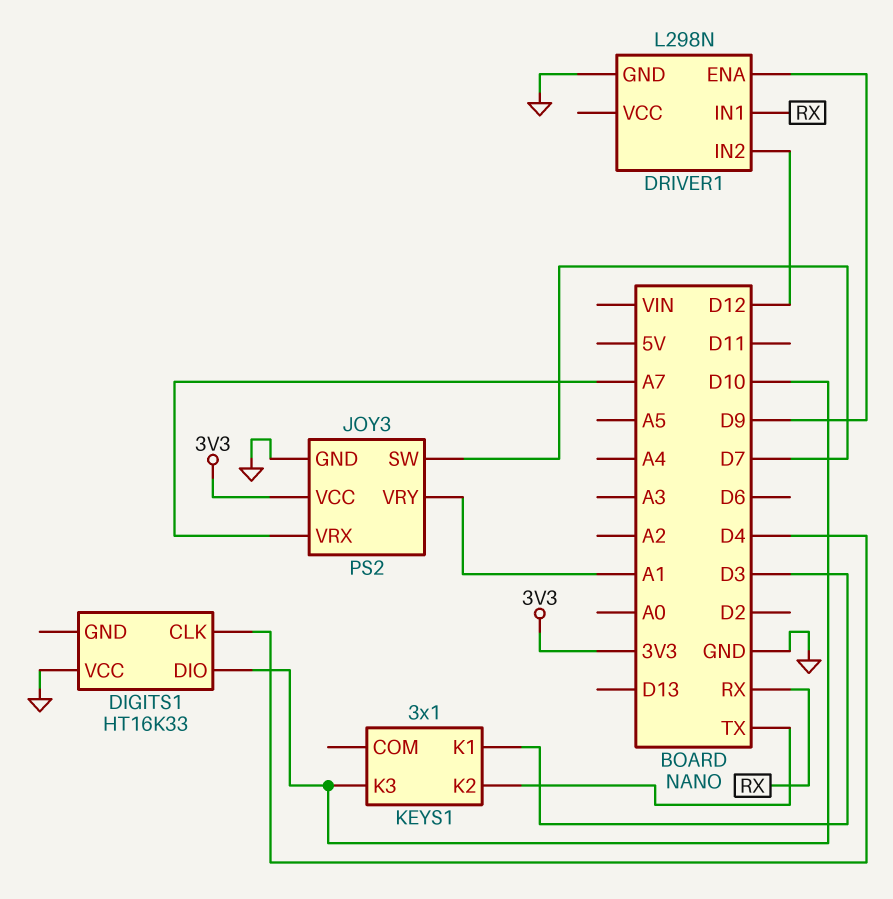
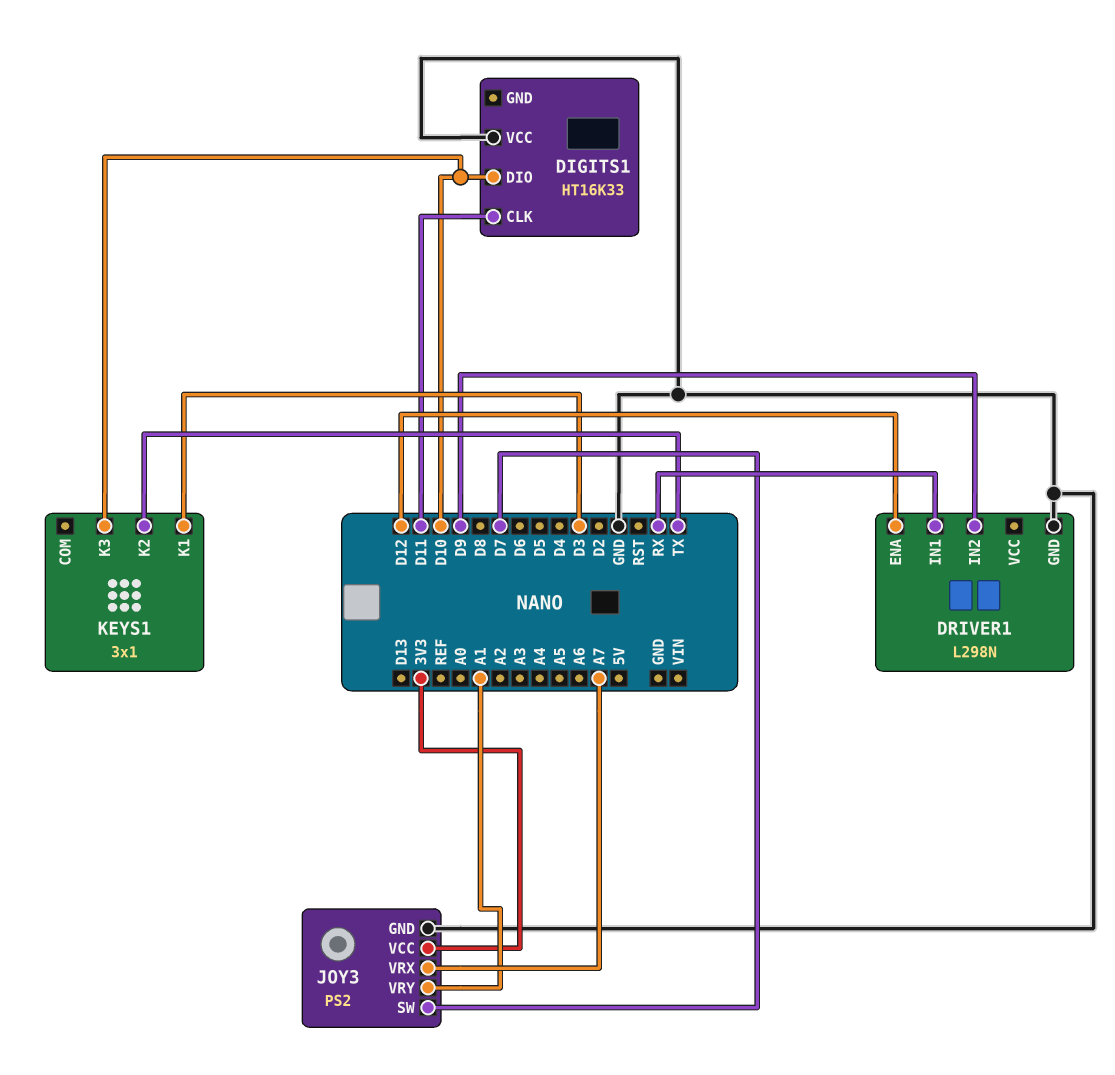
DIGITS1 pin CLK: D4 -> D11
DRIVER1 pin ENA: D9 -> D12
DRIVER1 pin IN2: D12 -> D9

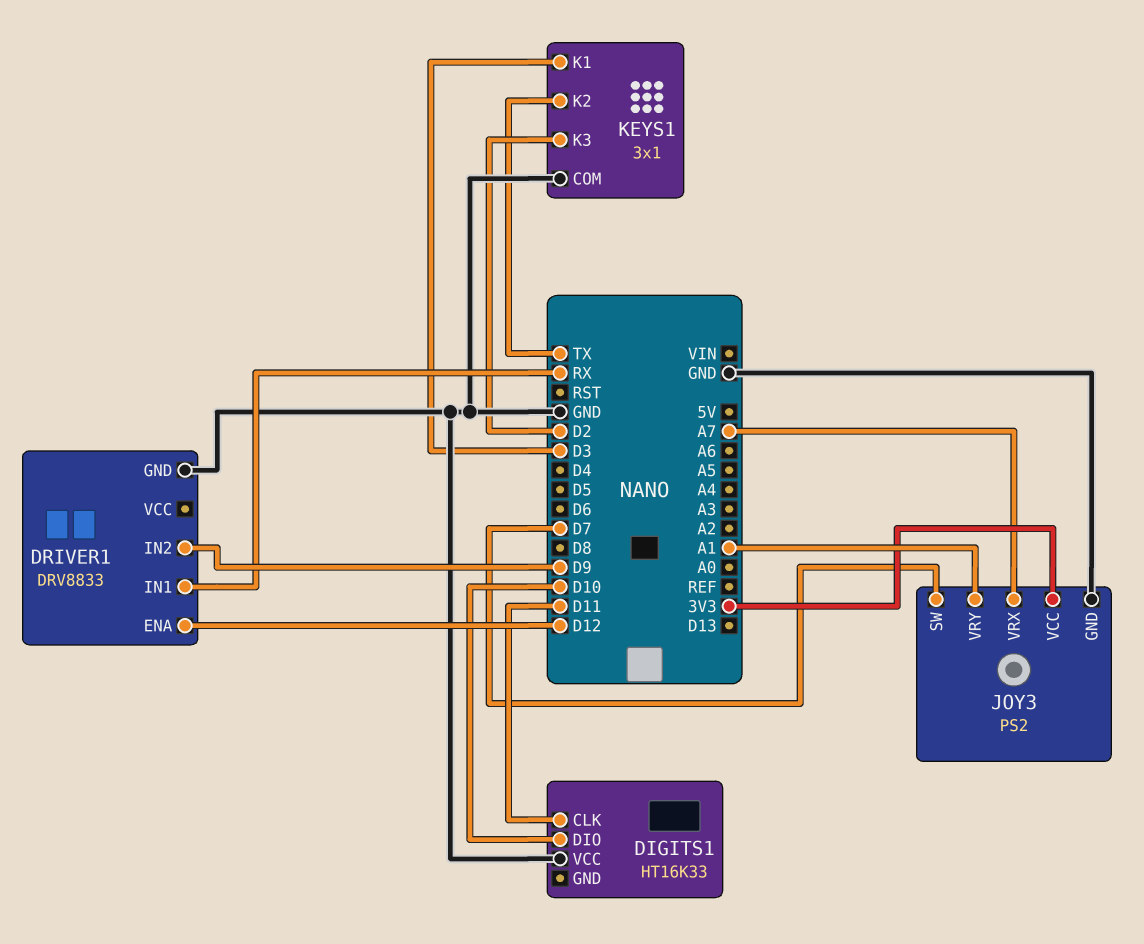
DRIVER1: L298N -> DRV8833
KEYS1 pin COM: none -> GND
KEYS1 pin K3: D10 -> D2

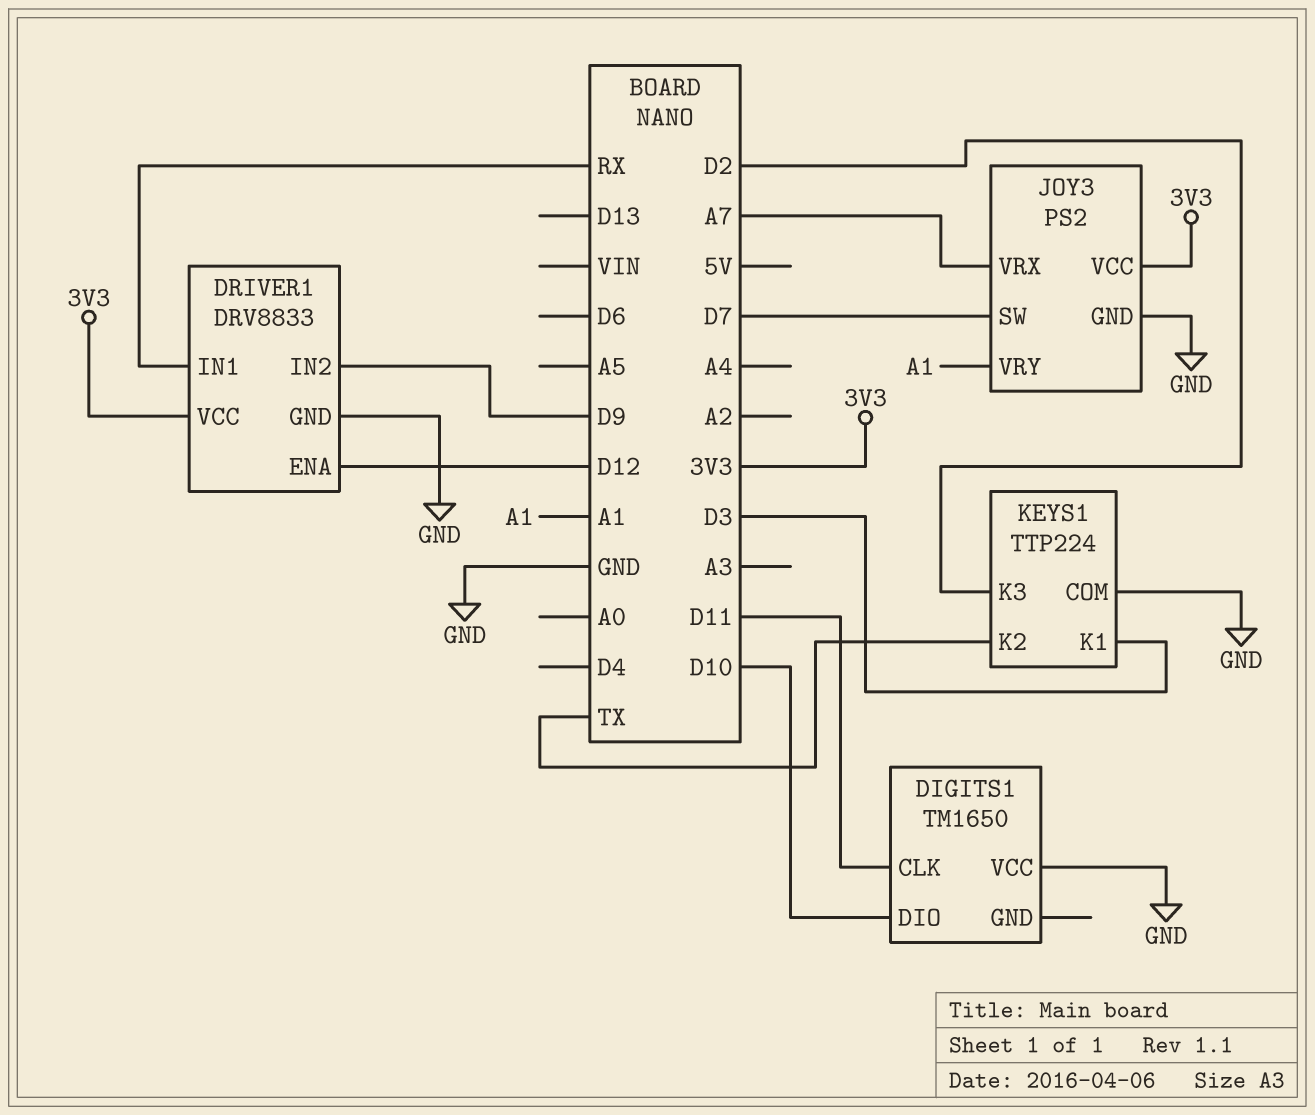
DIGITS1: HT16K33 -> TM1650
DRIVER1 pin VCC: none -> 3V3
KEYS1: 3x1 -> TTP224

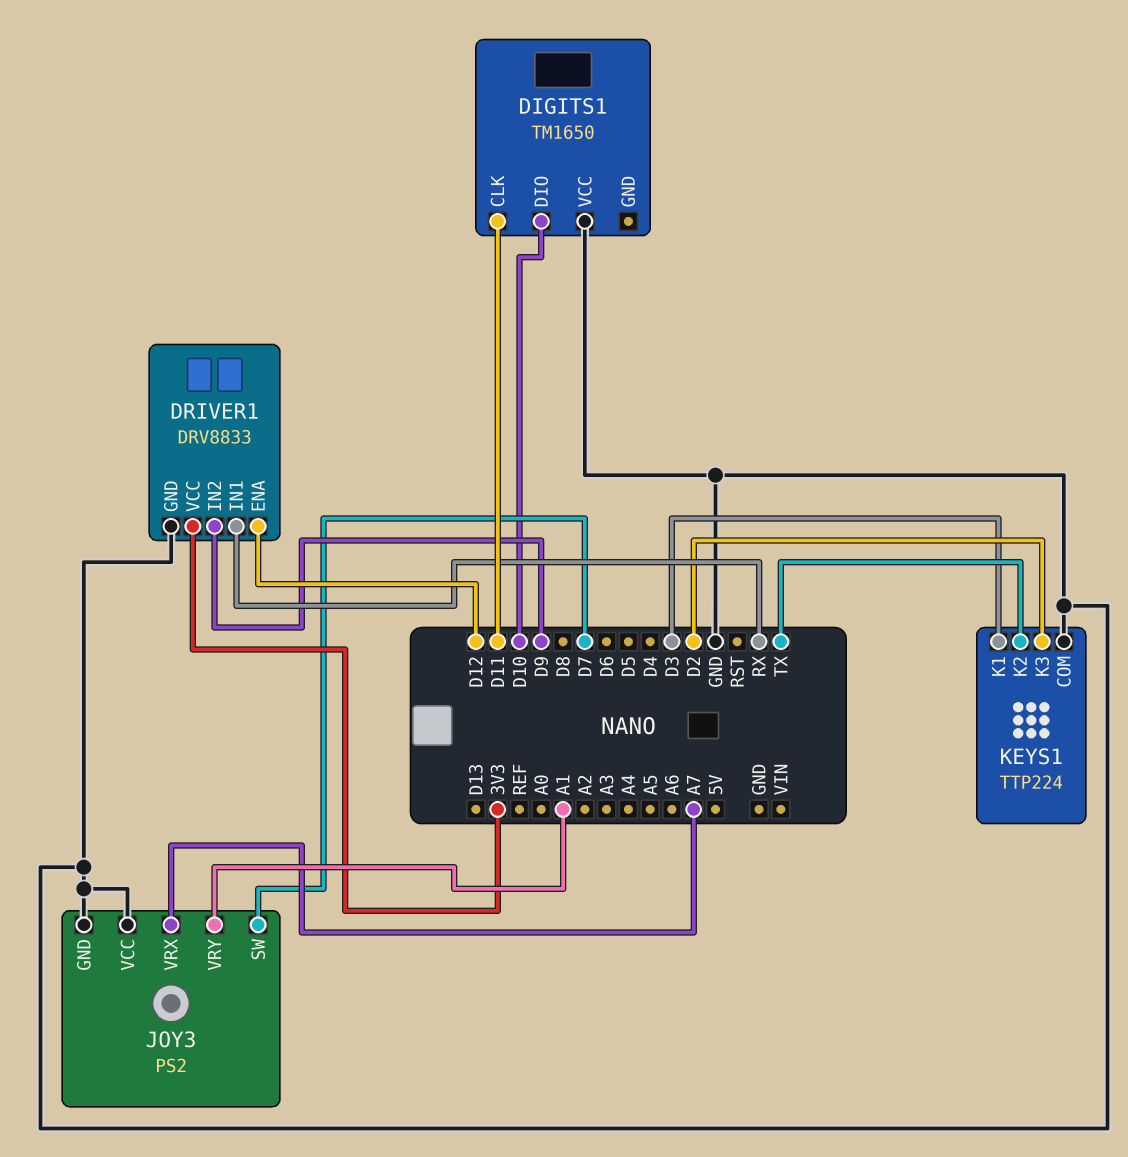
JOY3 pin VCC: 3V3 -> GND

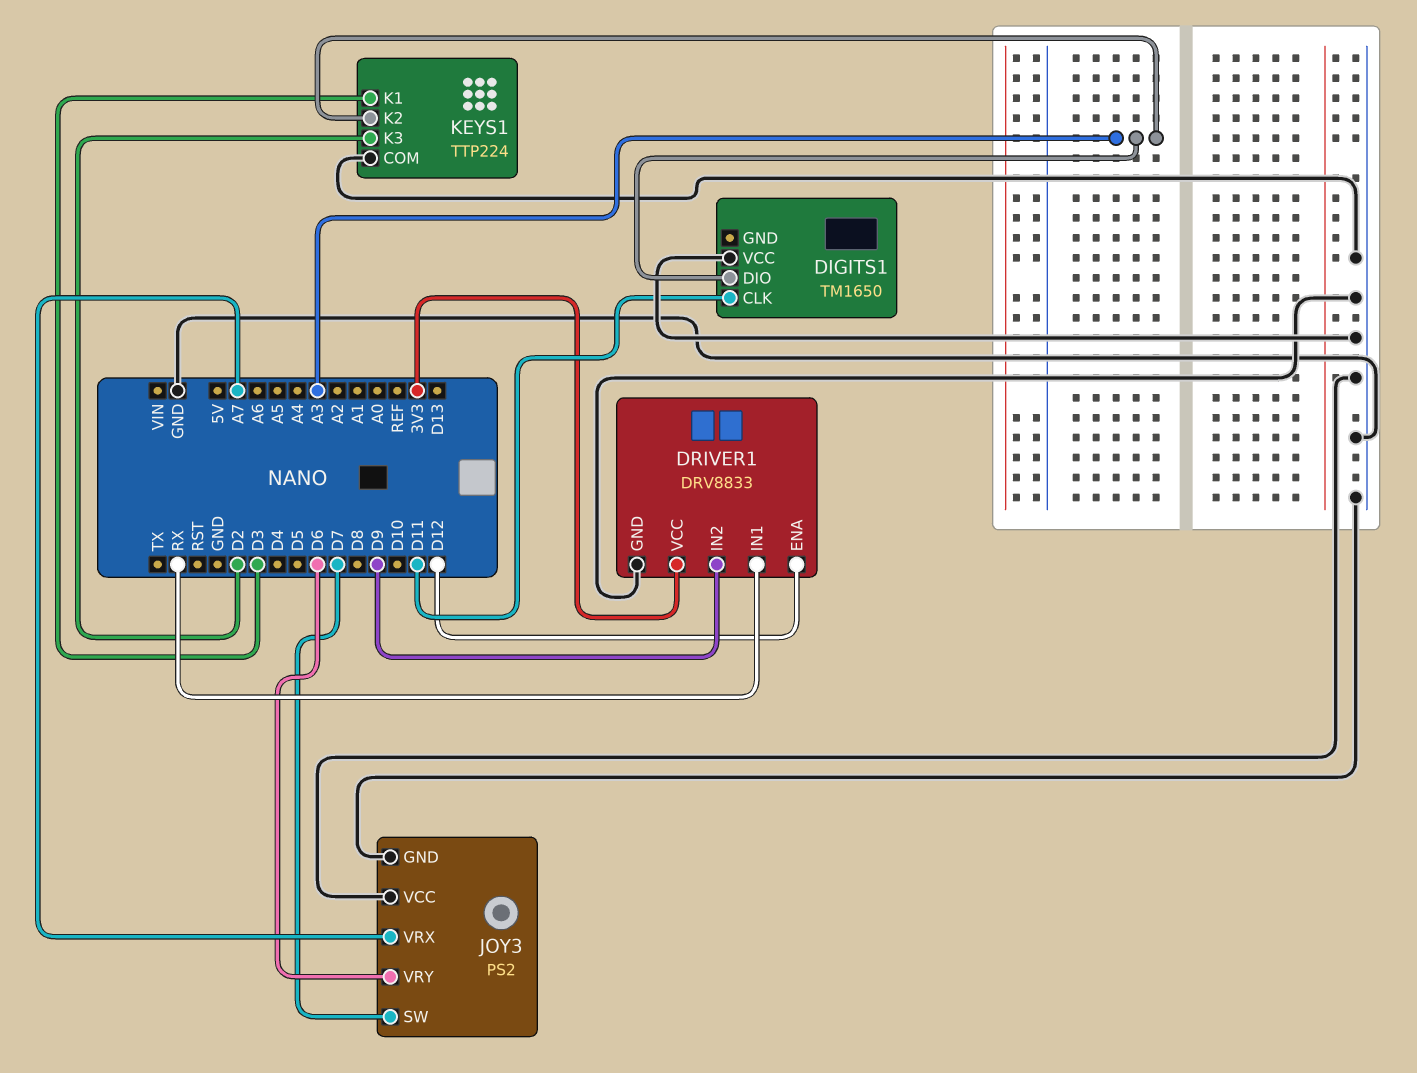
DIGITS1 pin DIO: D10 -> A3
JOY3 pin VRY: A1 -> D6
KEYS1 pin K2: TX -> A3

